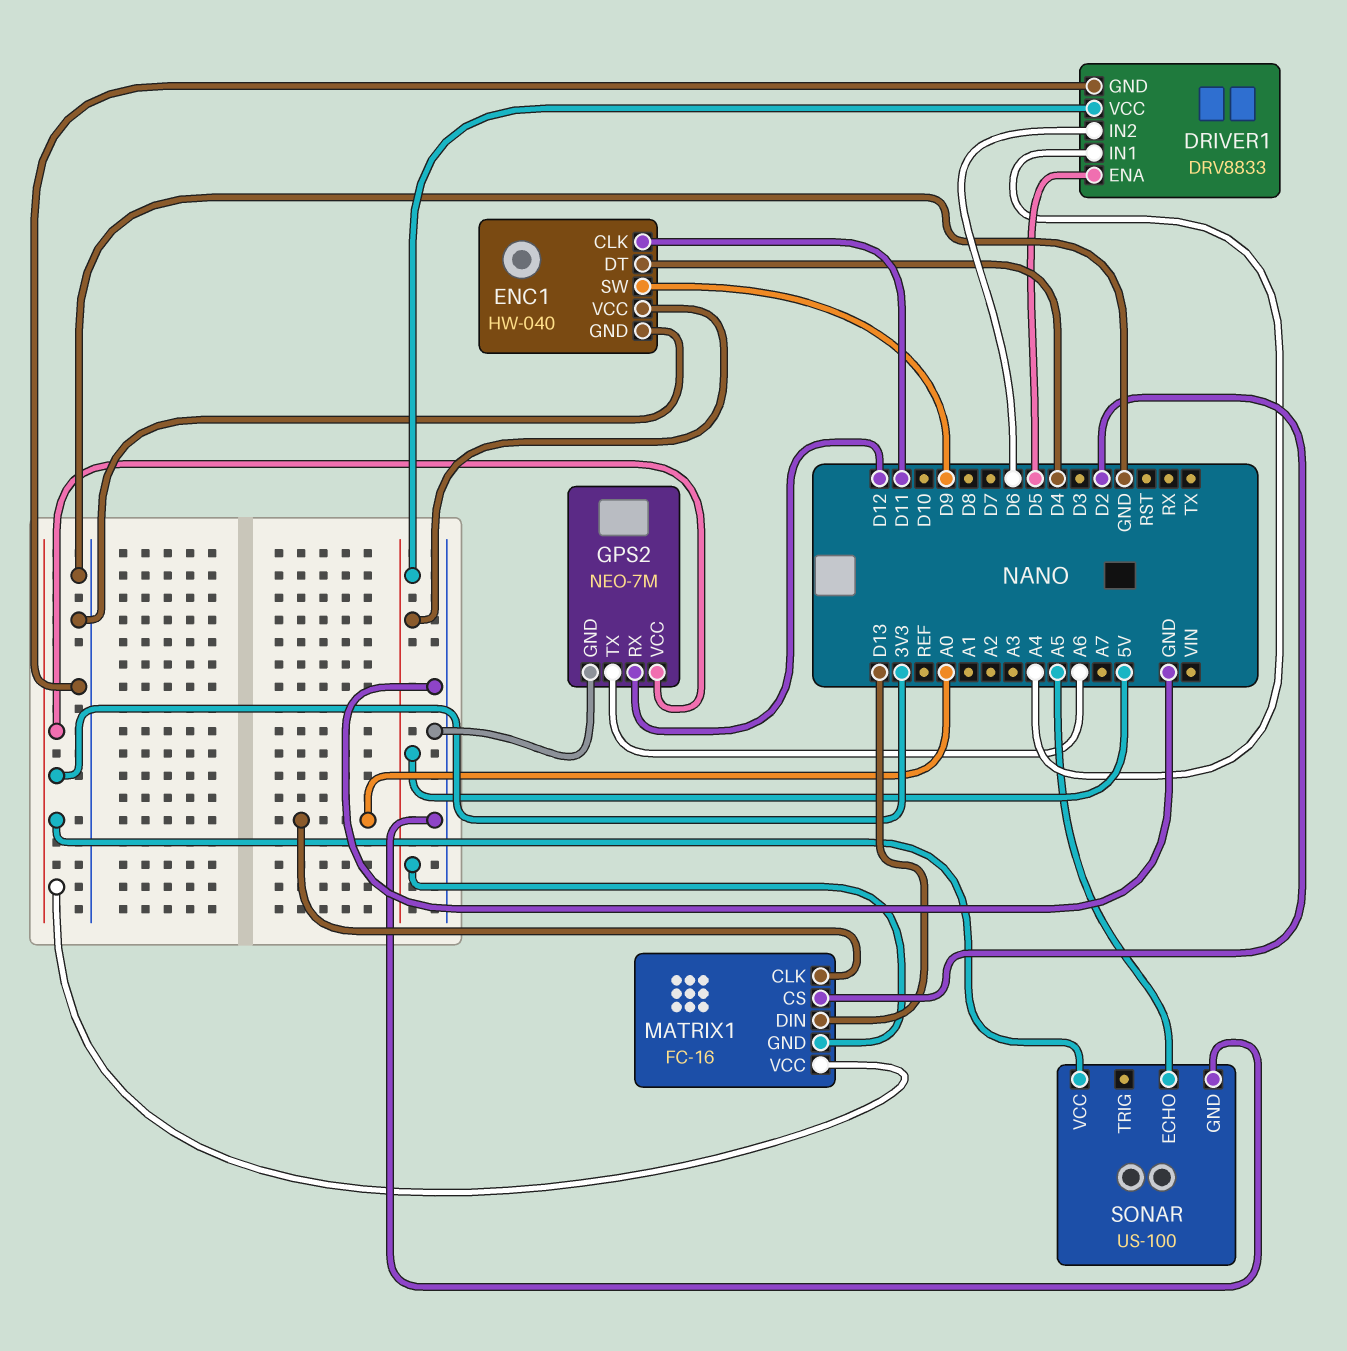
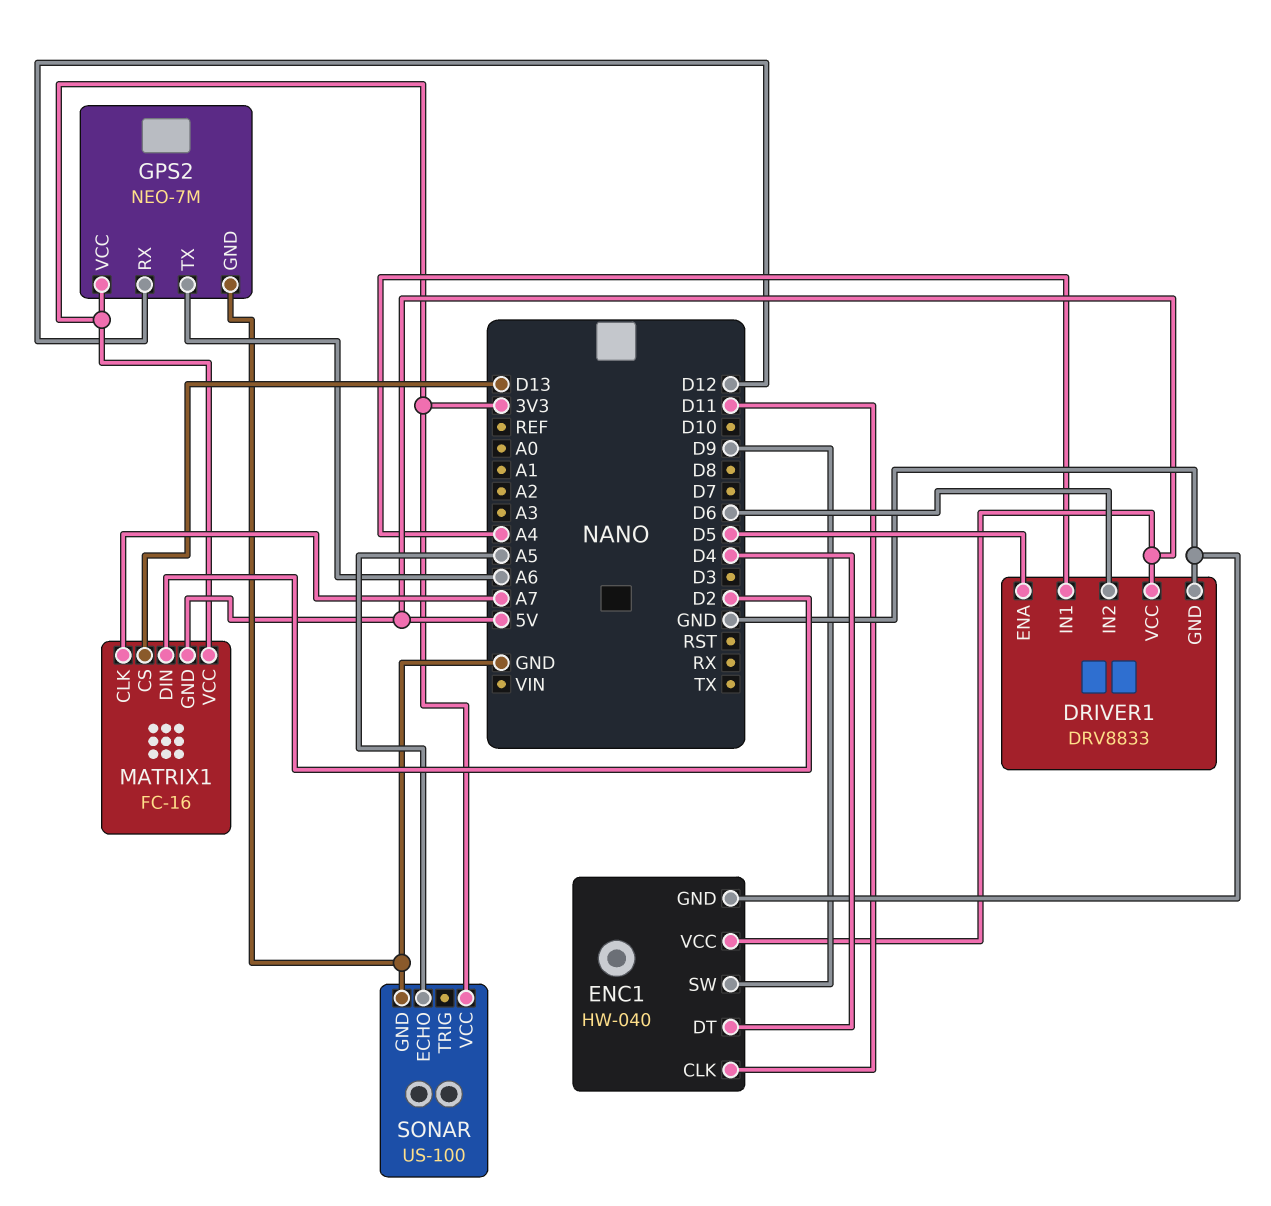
MATRIX1 pin CLK: A0 -> A7
MATRIX1 pin CS: D2 -> D13
MATRIX1 pin DIN: D13 -> D2

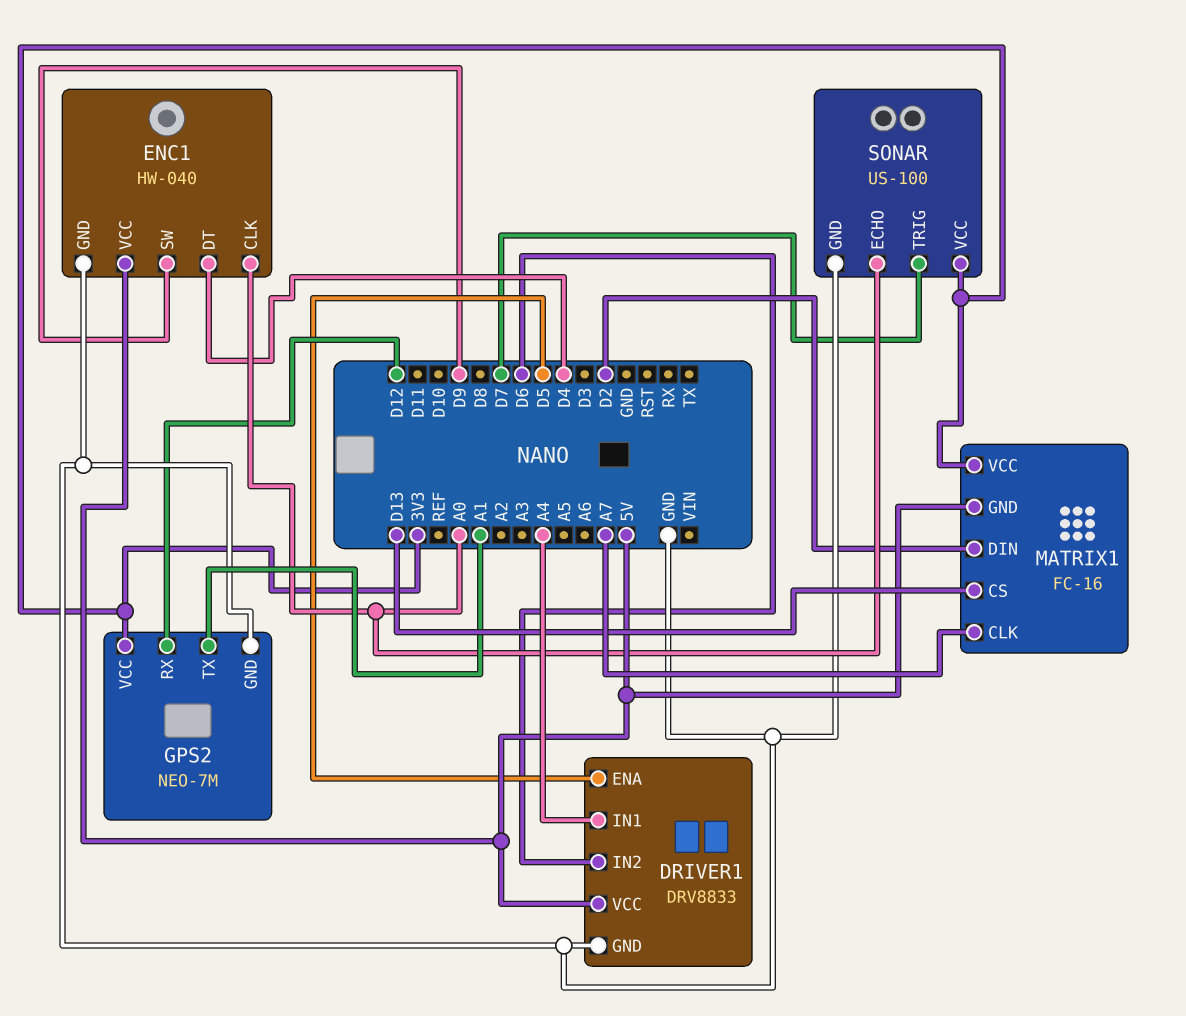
ENC1 pin CLK: D11 -> A0
GPS2 pin TX: A6 -> A1
SONAR pin ECHO: A5 -> A0
SONAR pin TRIG: none -> D7

